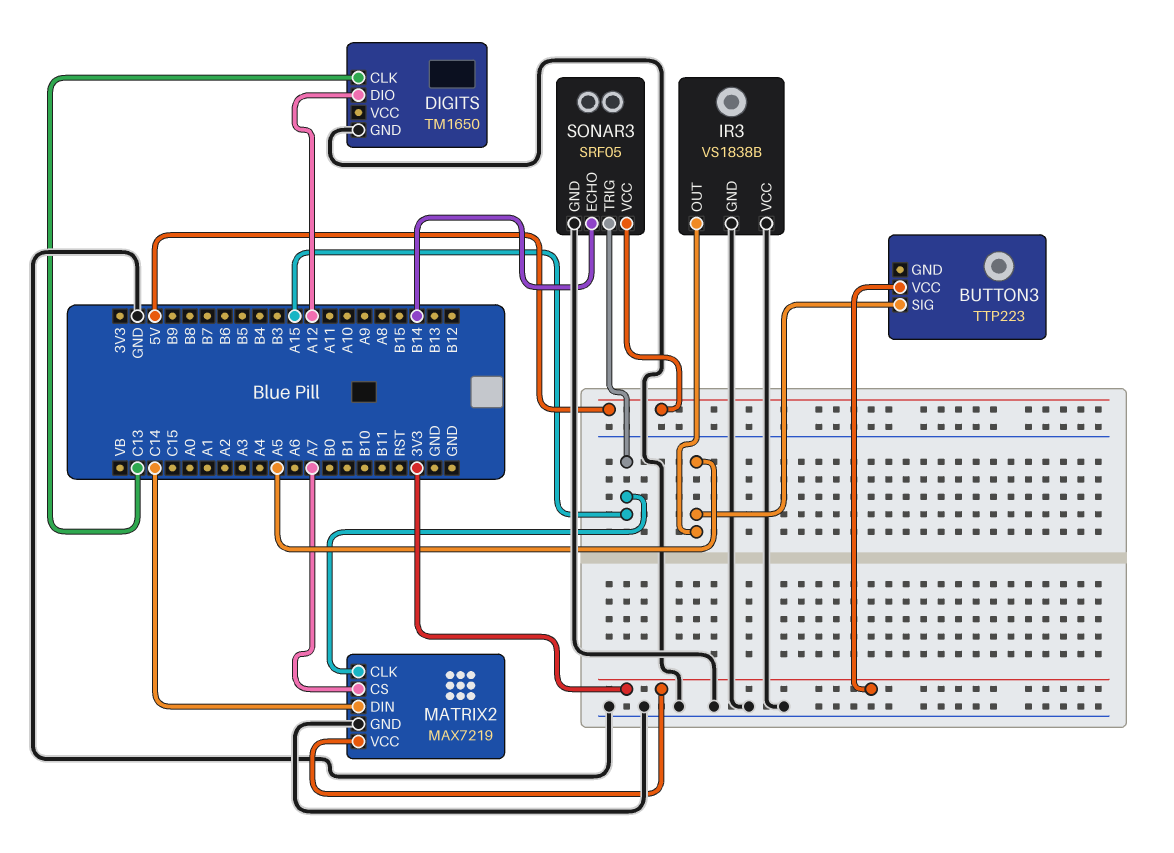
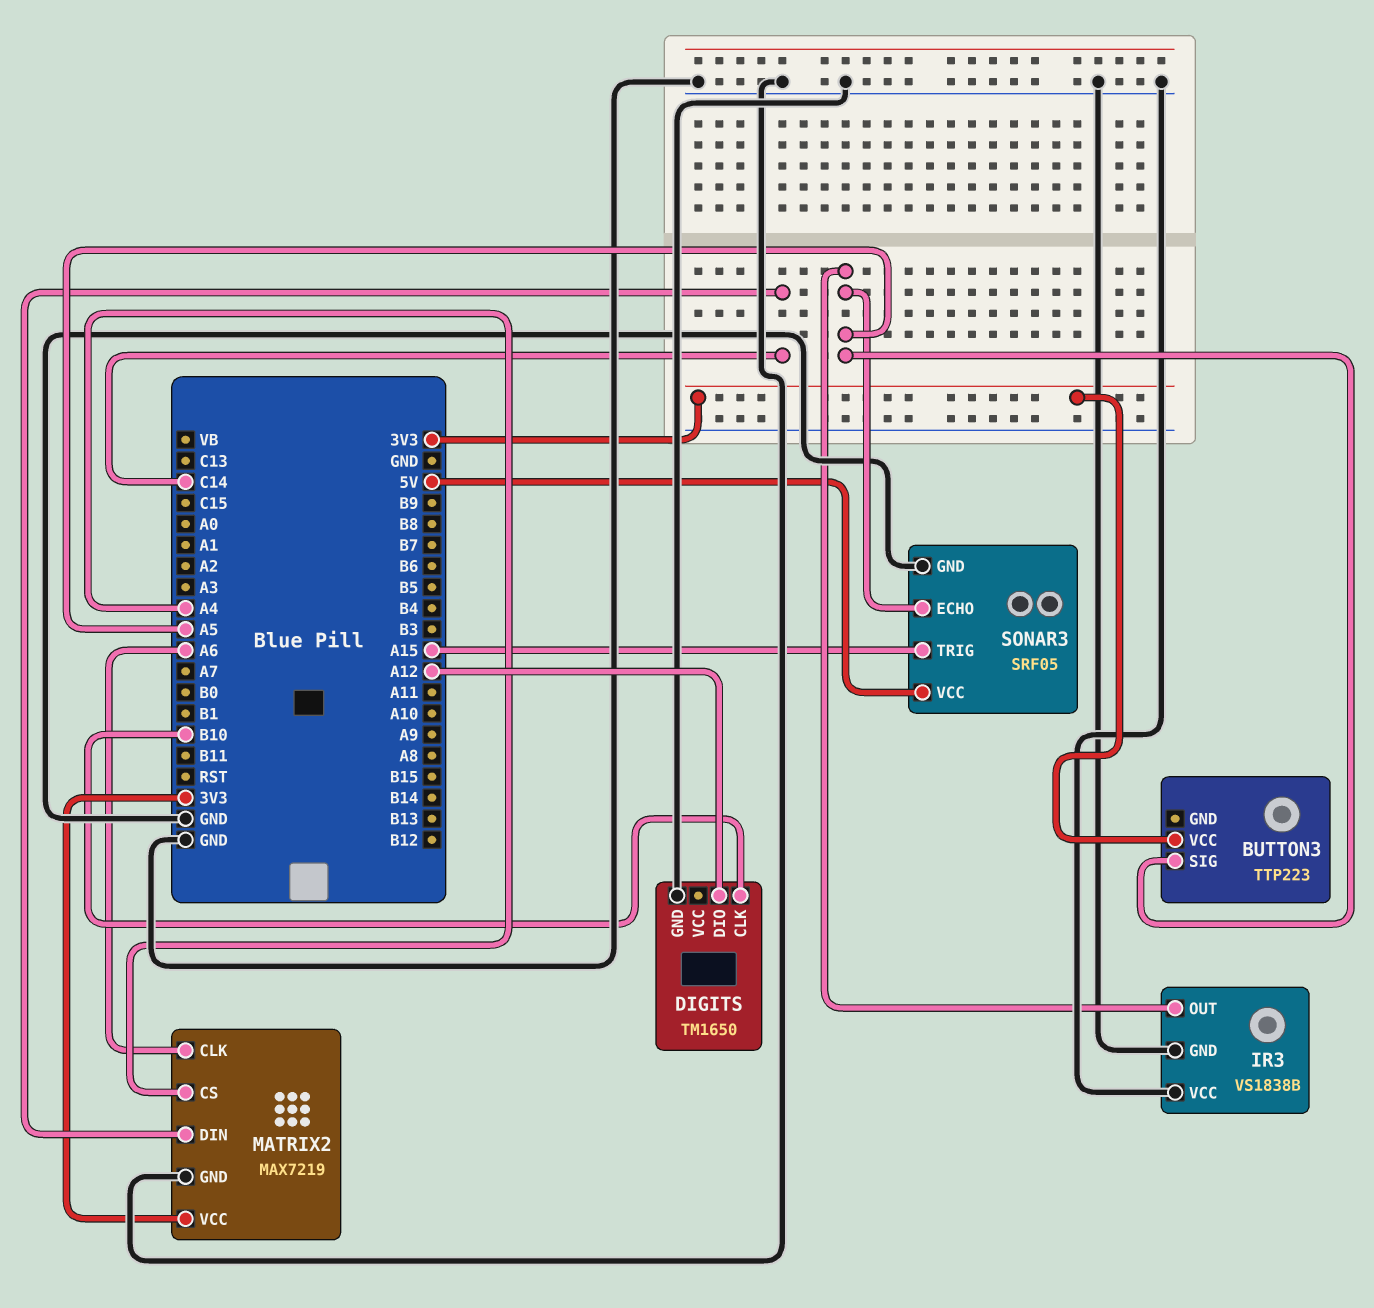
DIGITS pin CLK: C13 -> B10
MATRIX2 pin CLK: A15 -> A6
MATRIX2 pin CS: A7 -> A4
SONAR3 pin ECHO: B14 -> A5

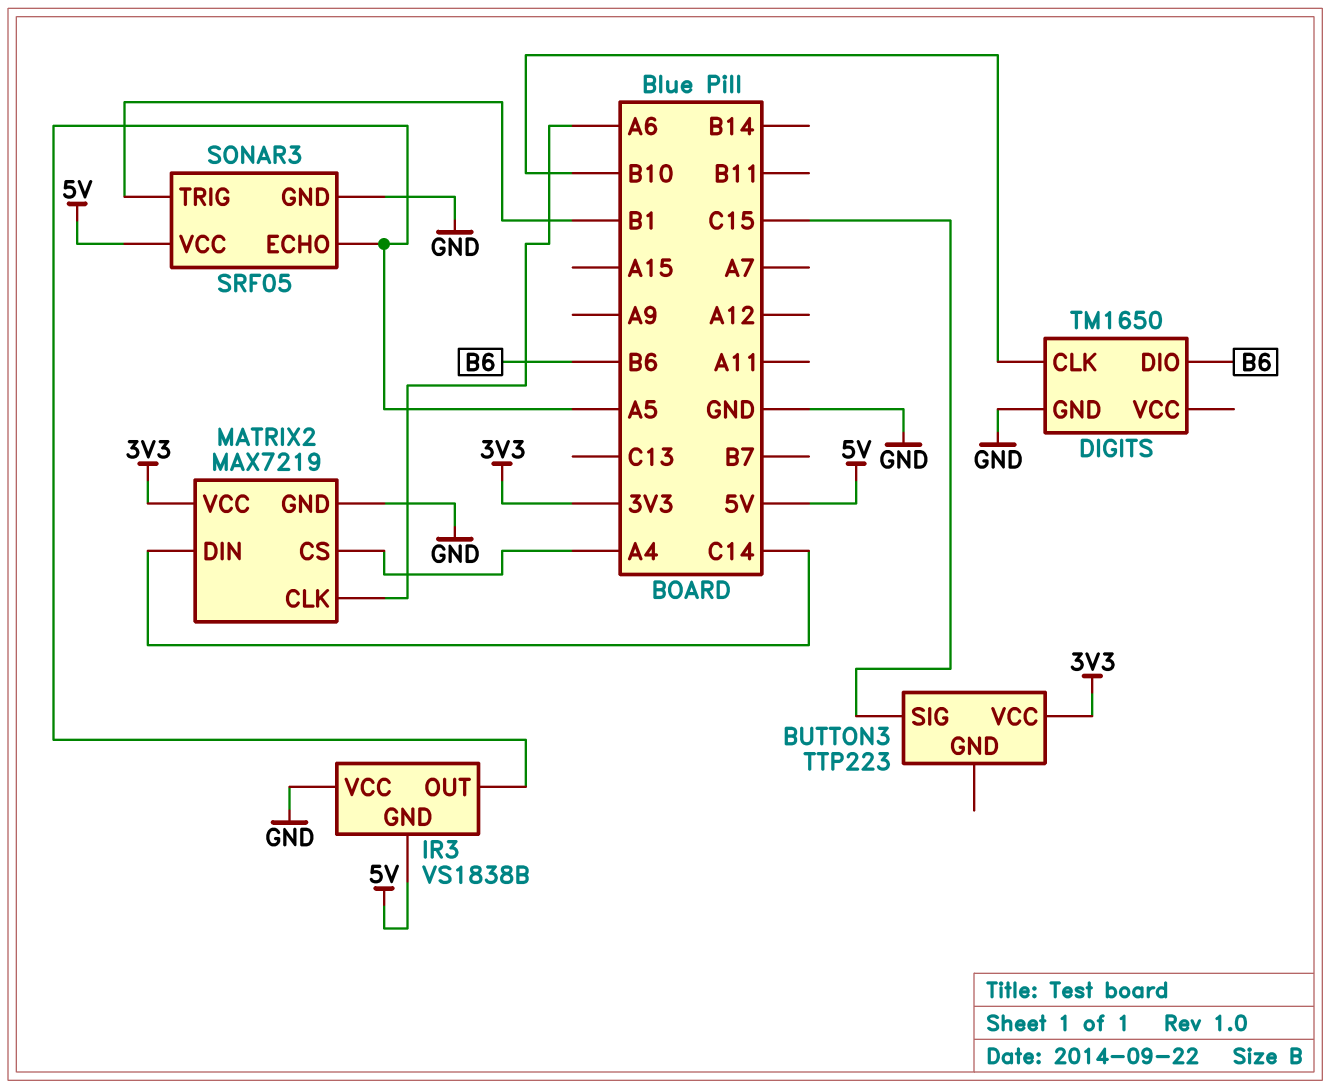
BUTTON3 pin SIG: A5 -> C15
DIGITS pin DIO: A12 -> B6
IR3 pin GND: GND -> 5V
SONAR3 pin TRIG: A15 -> B1

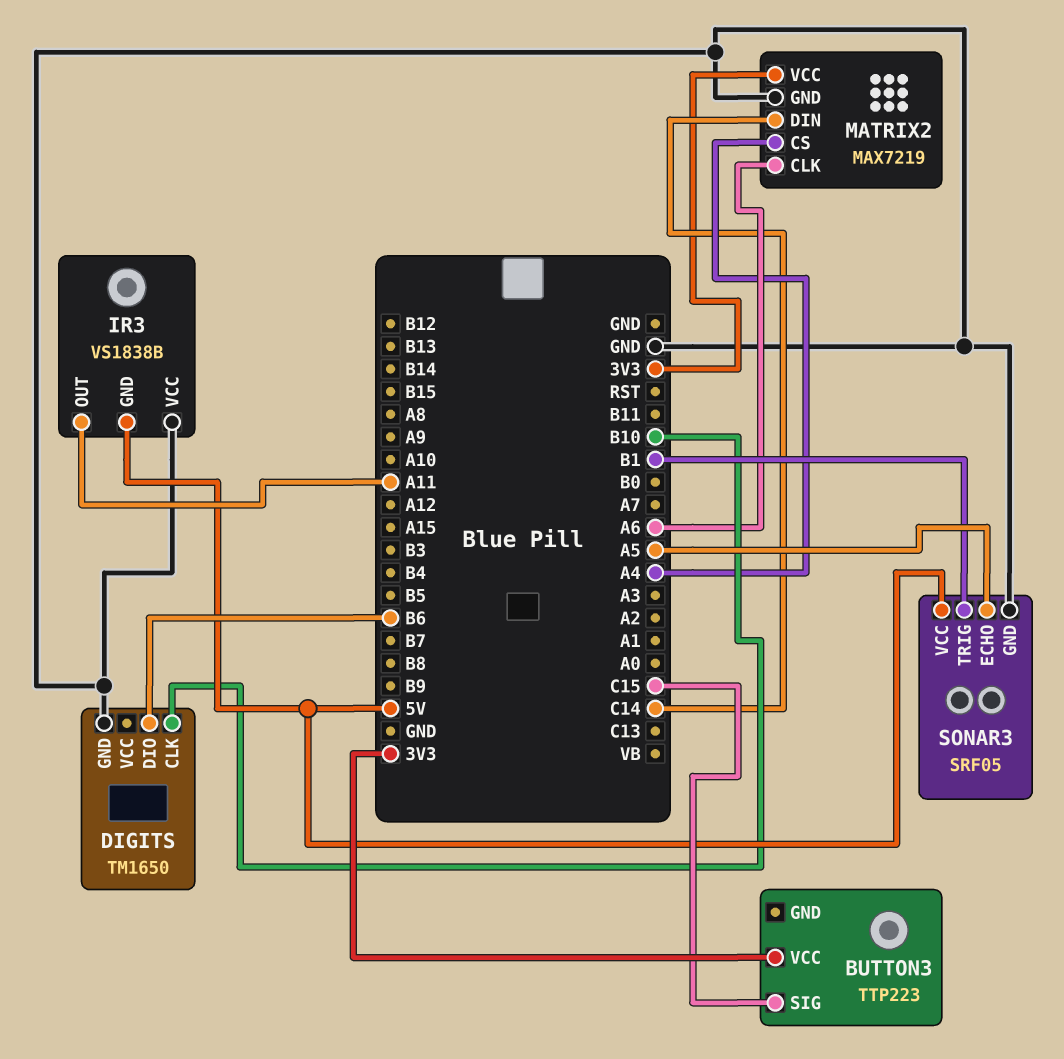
IR3 pin OUT: A5 -> A11

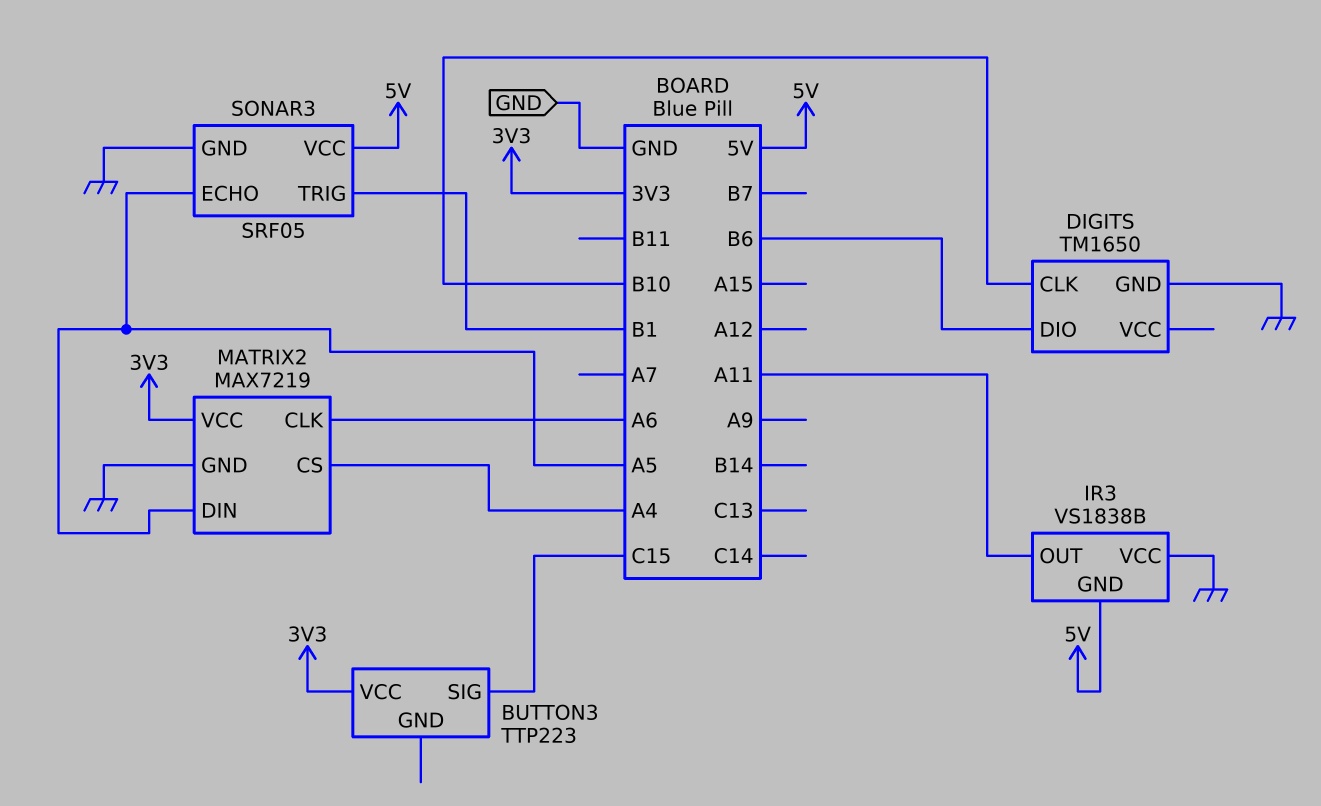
MATRIX2 pin DIN: C14 -> A5

